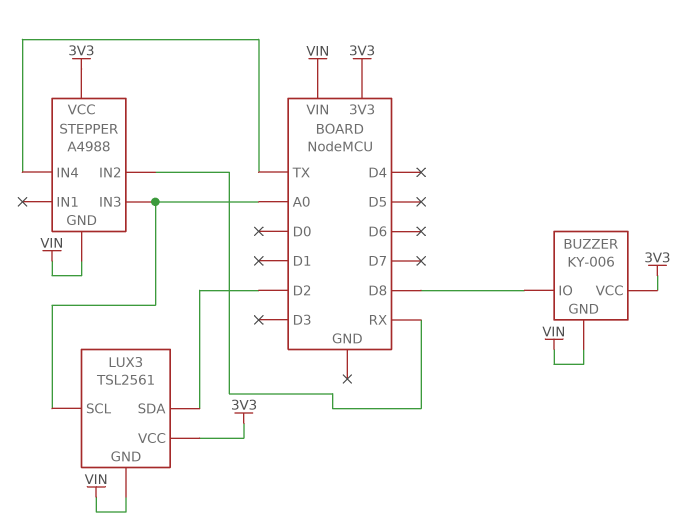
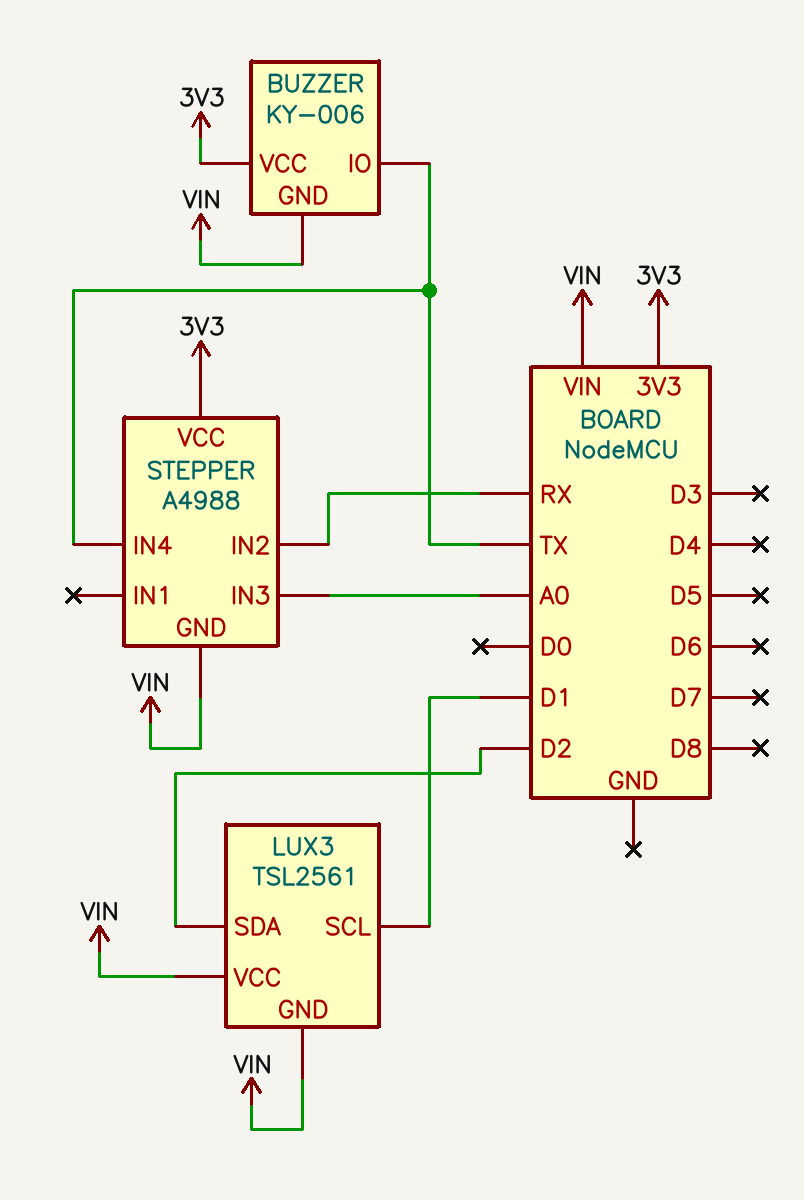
BUZZER pin IO: D8 -> TX
LUX3 pin SCL: A0 -> D1
LUX3 pin VCC: 3V3 -> VIN

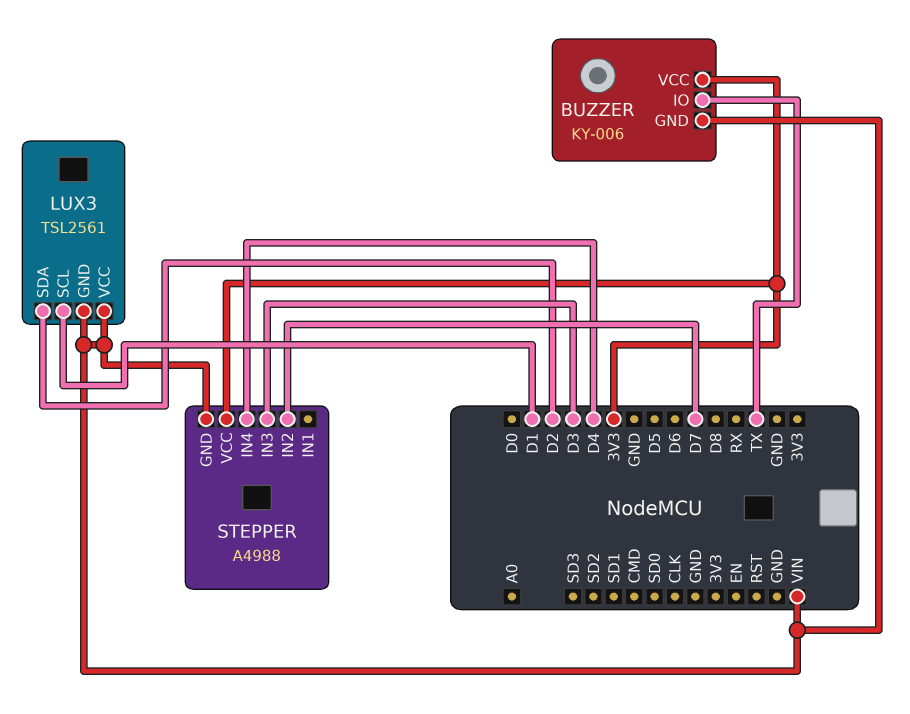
STEPPER pin IN2: RX -> D7
STEPPER pin IN3: A0 -> D3
STEPPER pin IN4: TX -> D4

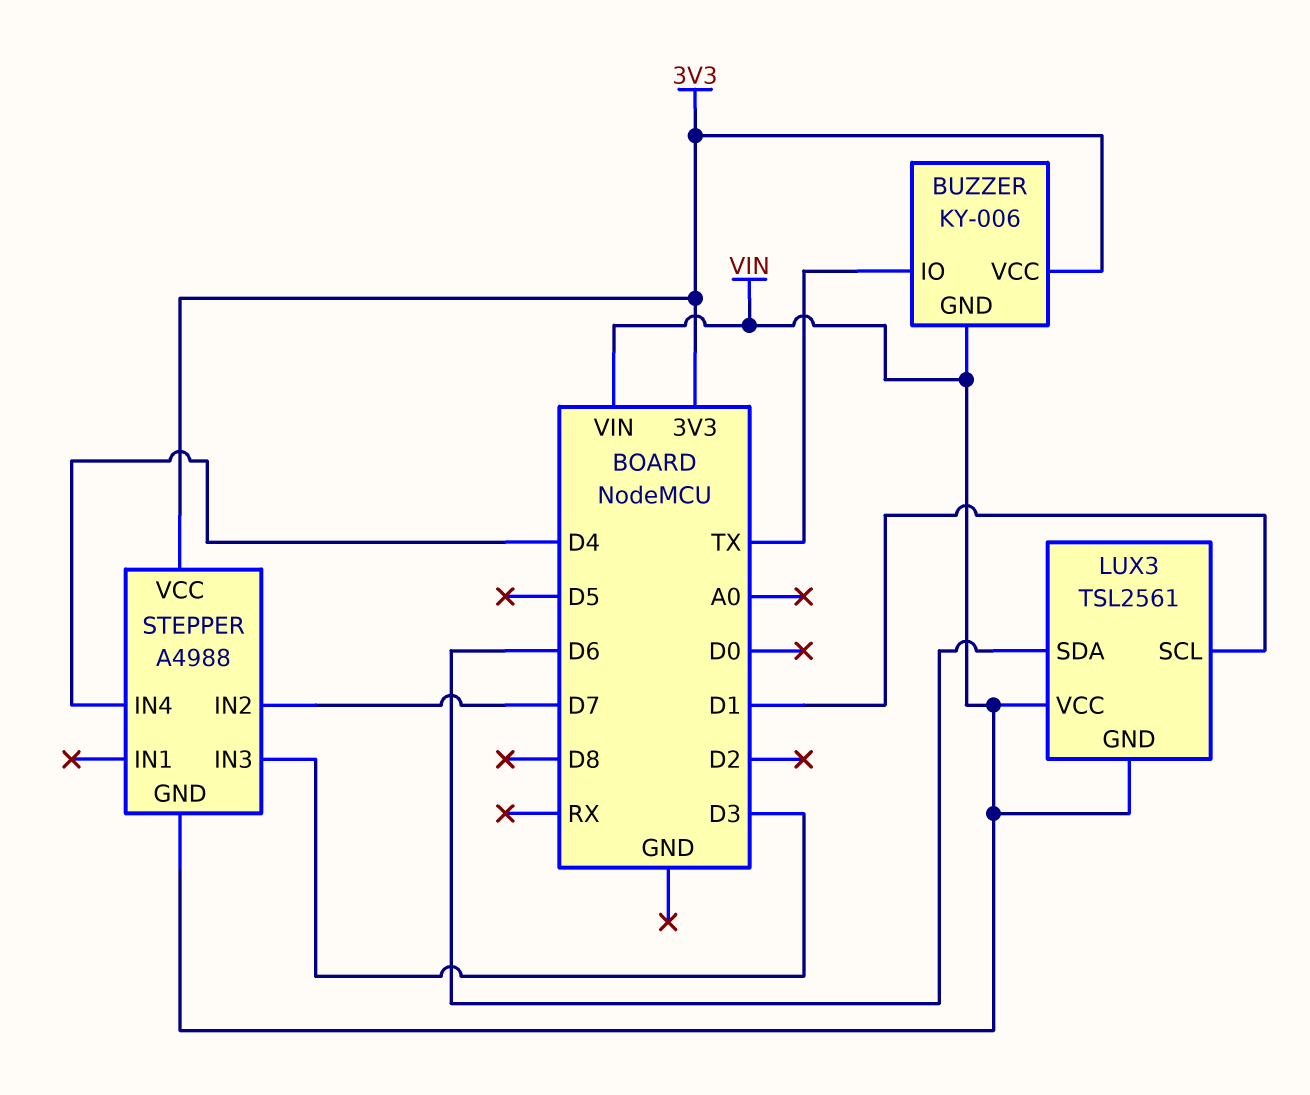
LUX3 pin SDA: D2 -> D6

